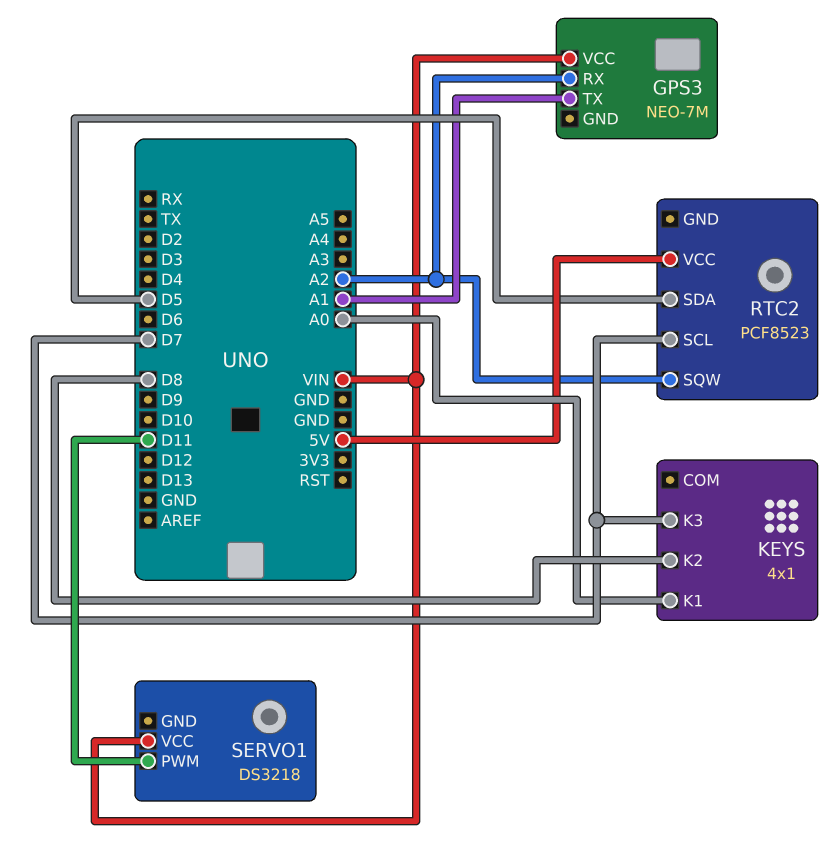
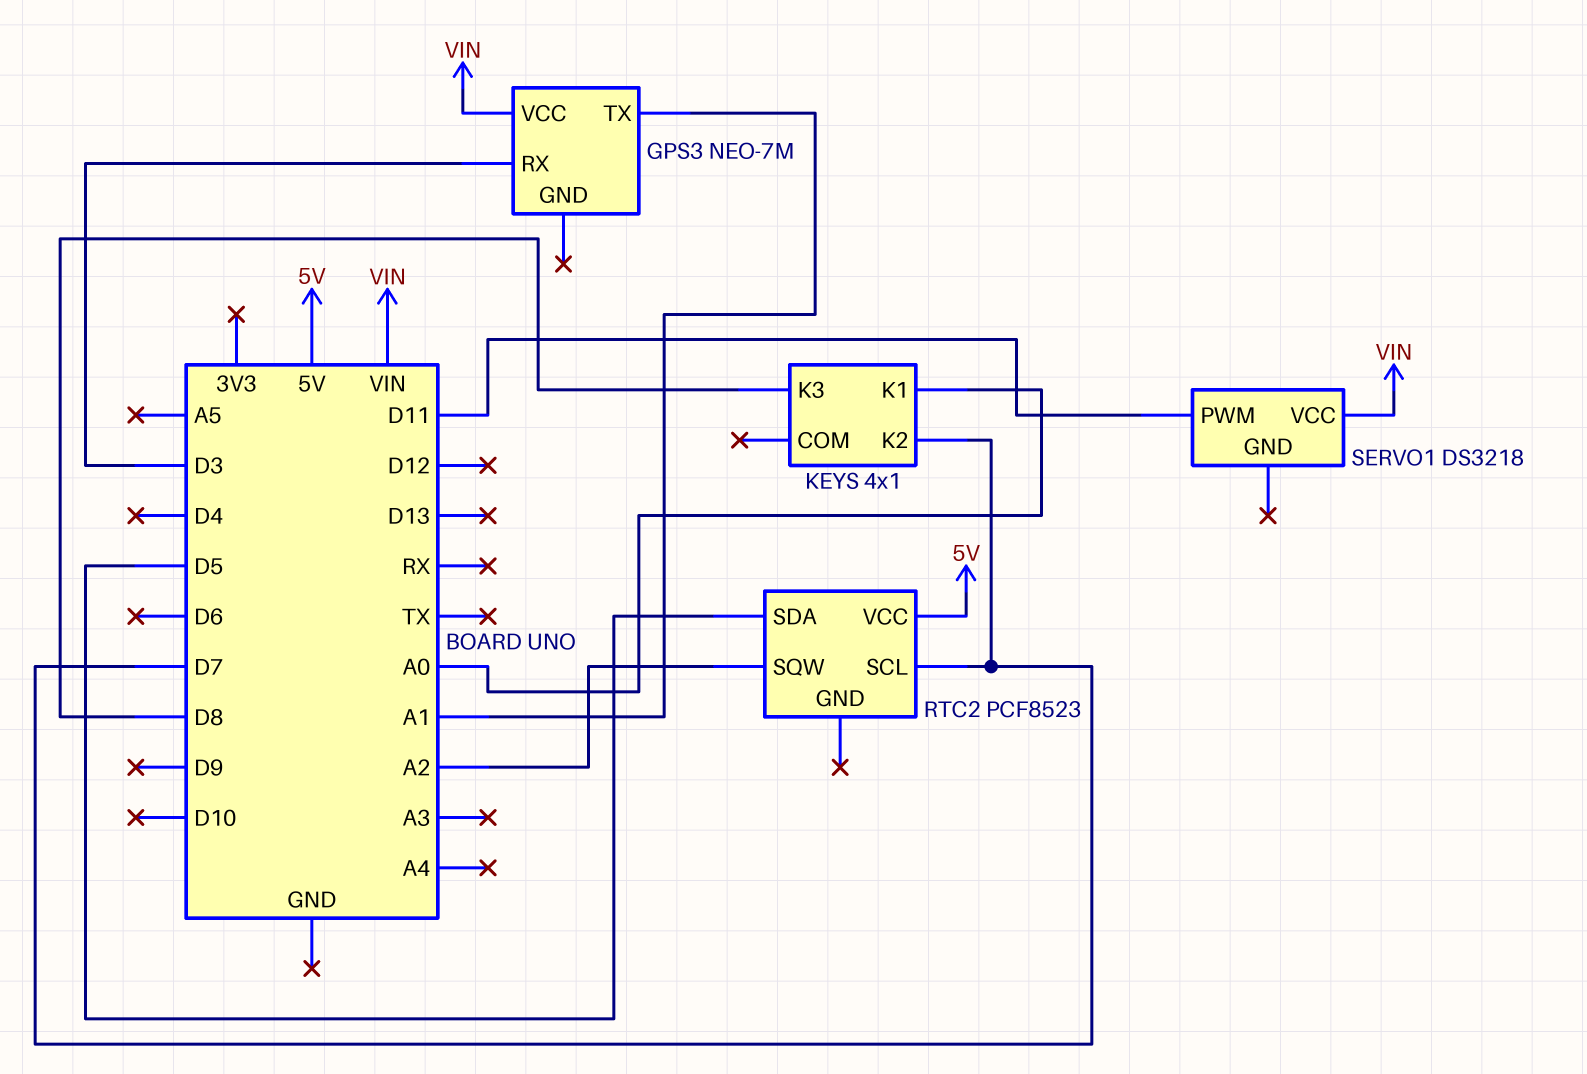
GPS3 pin RX: A2 -> D3
KEYS pin K2: D8 -> D7
KEYS pin K3: D7 -> D8

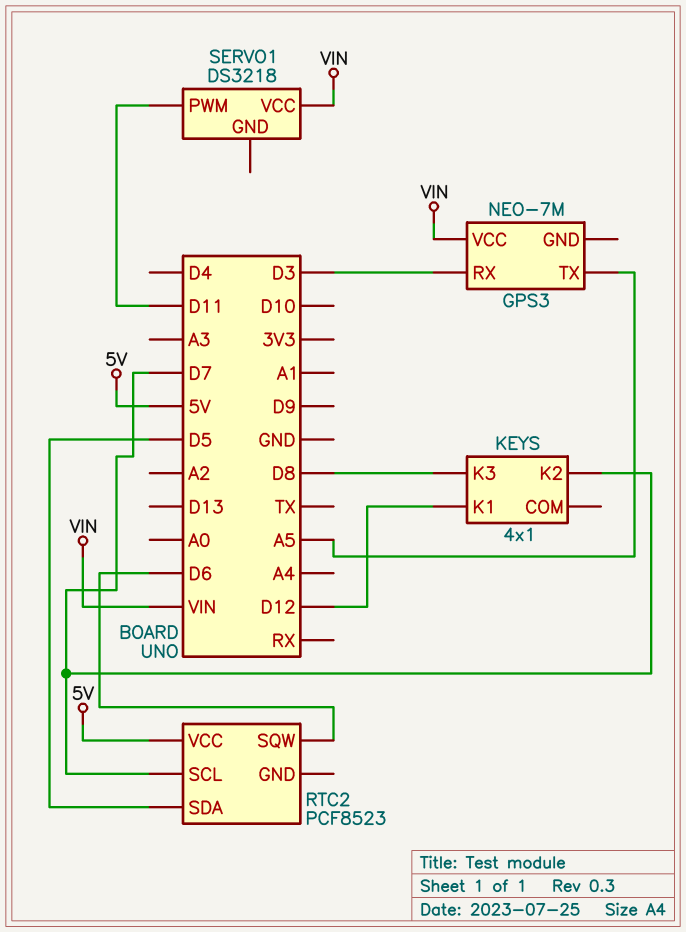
GPS3 pin TX: A1 -> A5
KEYS pin K1: A0 -> D12
RTC2 pin SQW: A2 -> D6

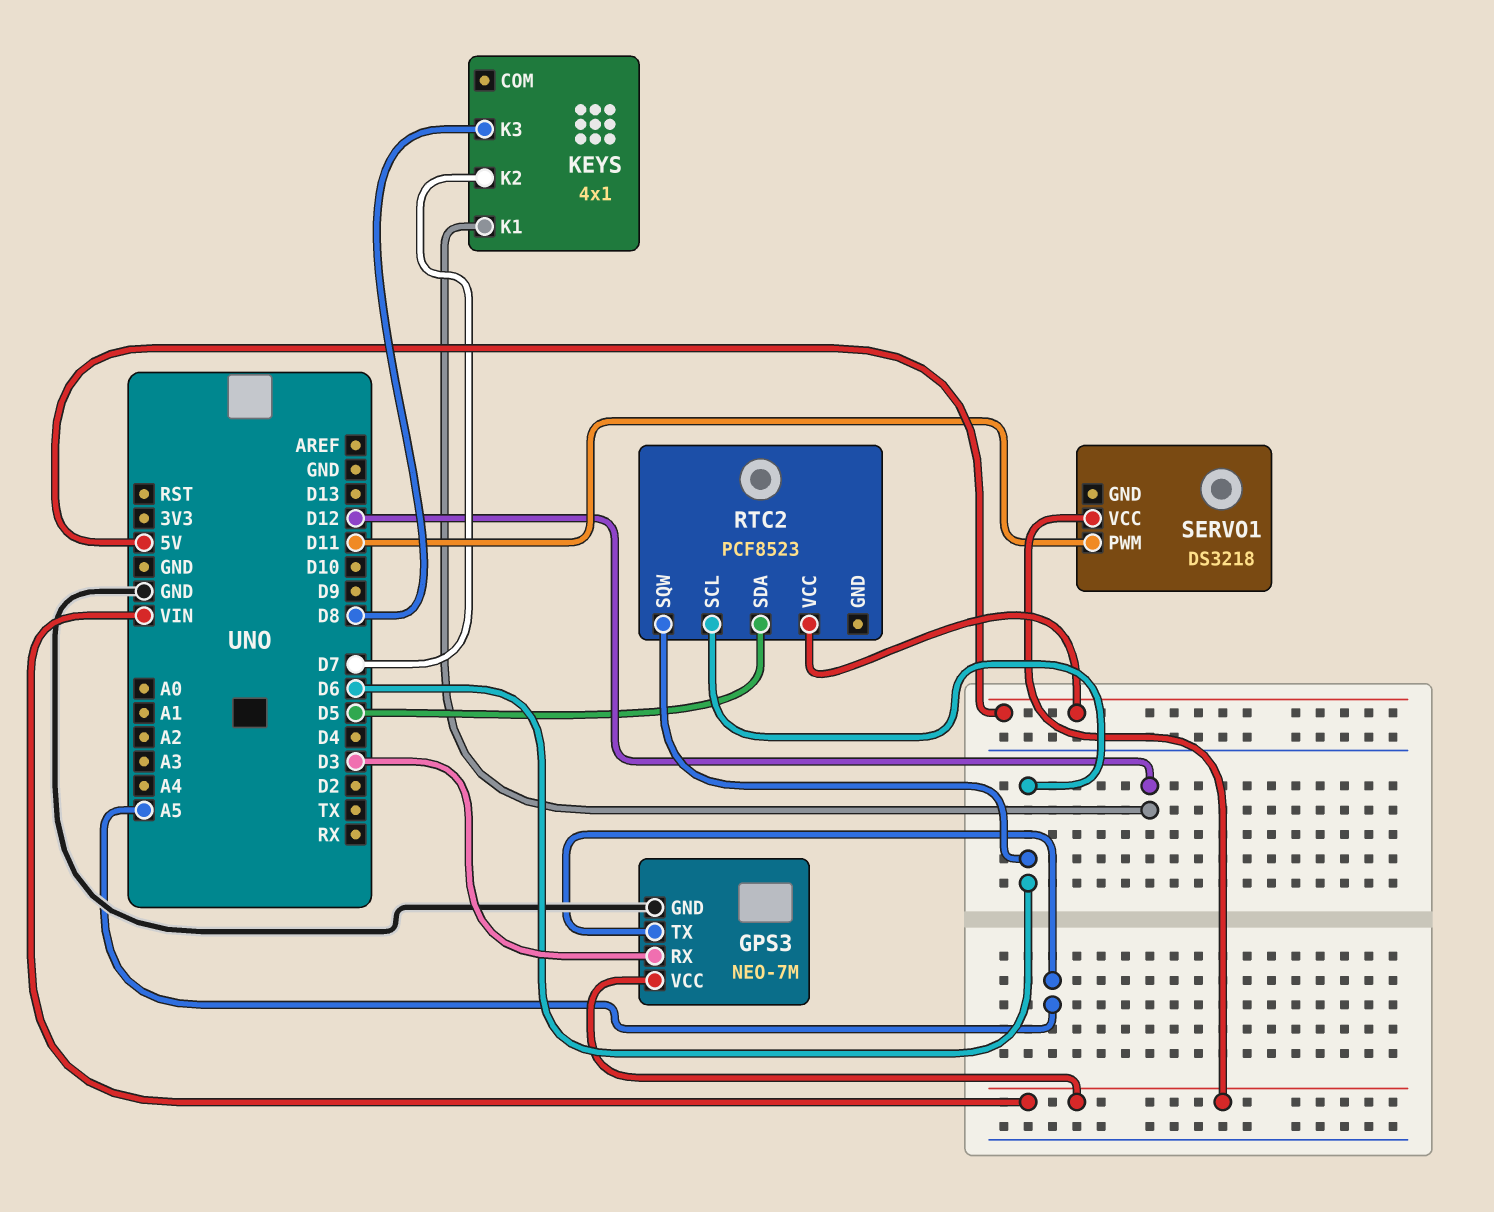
GPS3 pin GND: none -> GND
RTC2 pin SCL: D7 -> D6

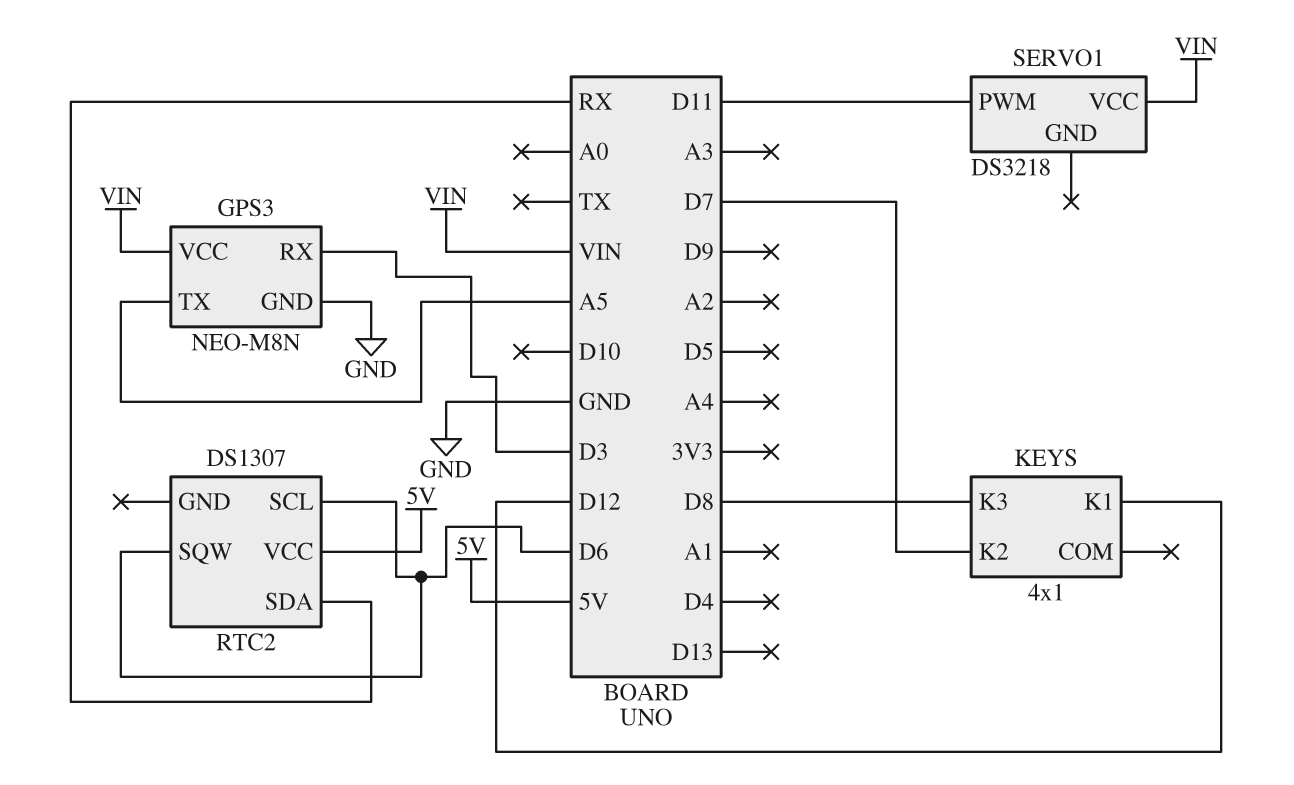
GPS3: NEO-7M -> NEO-M8N
RTC2: PCF8523 -> DS1307
RTC2 pin SDA: D5 -> RX

